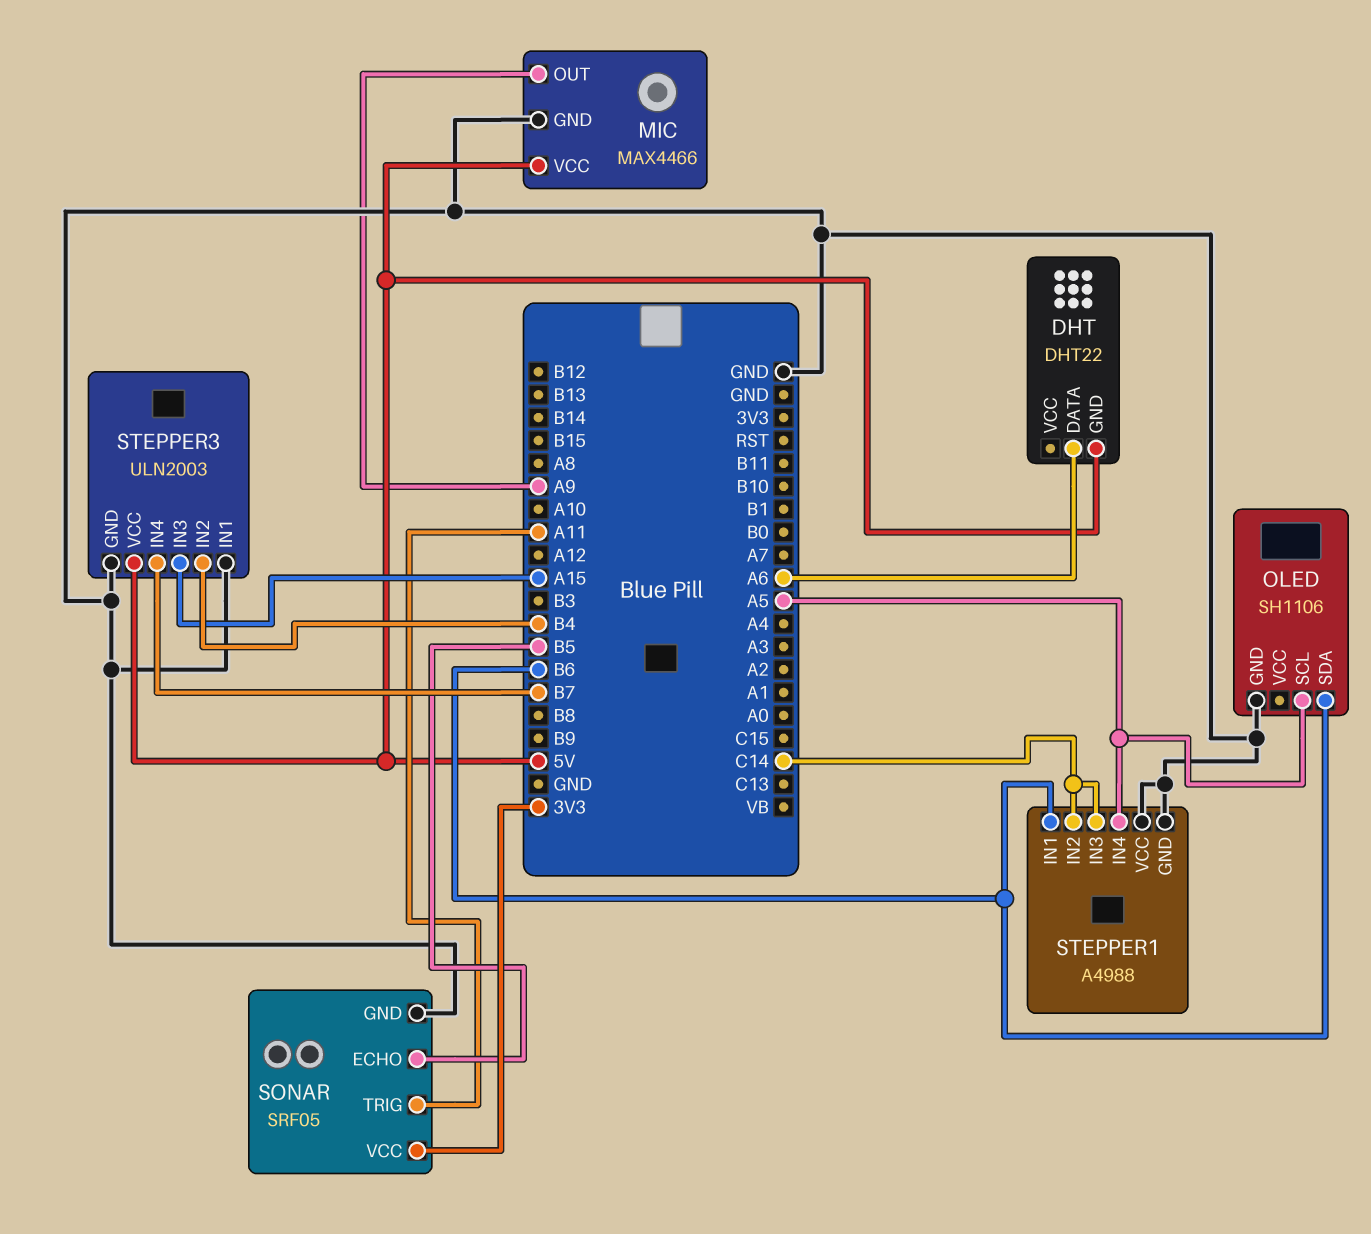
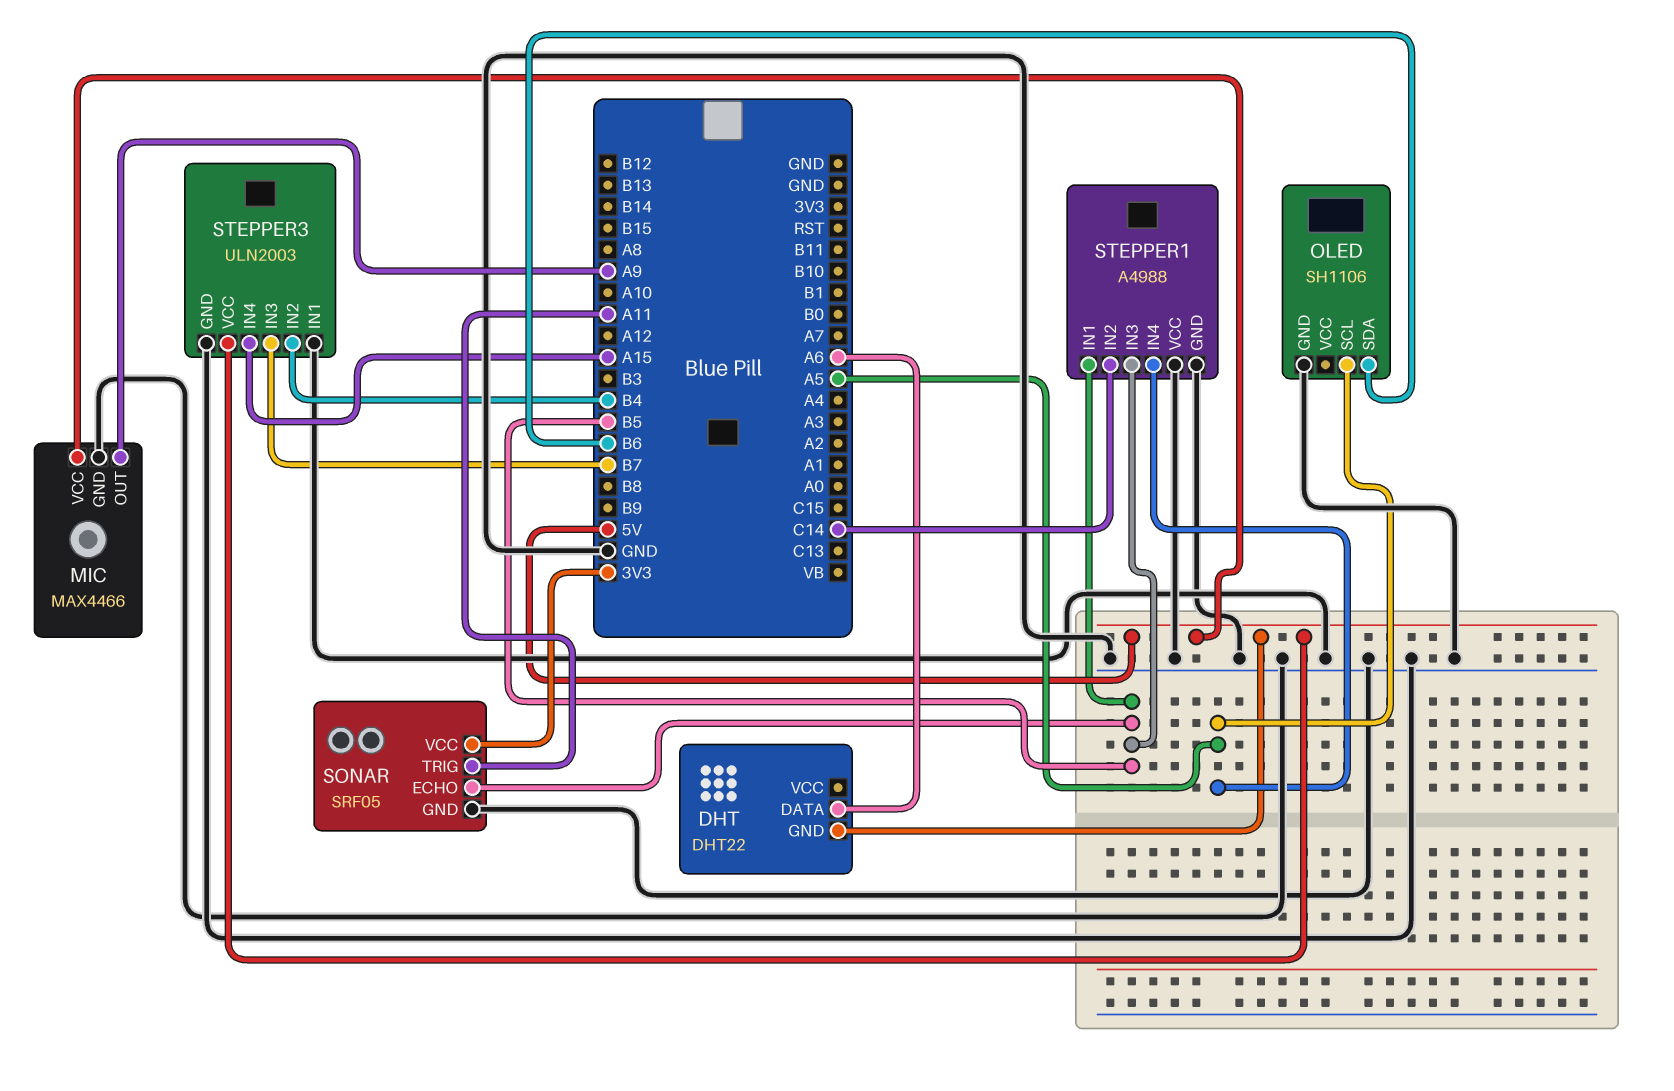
STEPPER1 pin IN1: B6 -> B5
STEPPER1 pin IN3: C14 -> B5
STEPPER3 pin IN3: A15 -> B7
STEPPER3 pin IN4: B7 -> A15

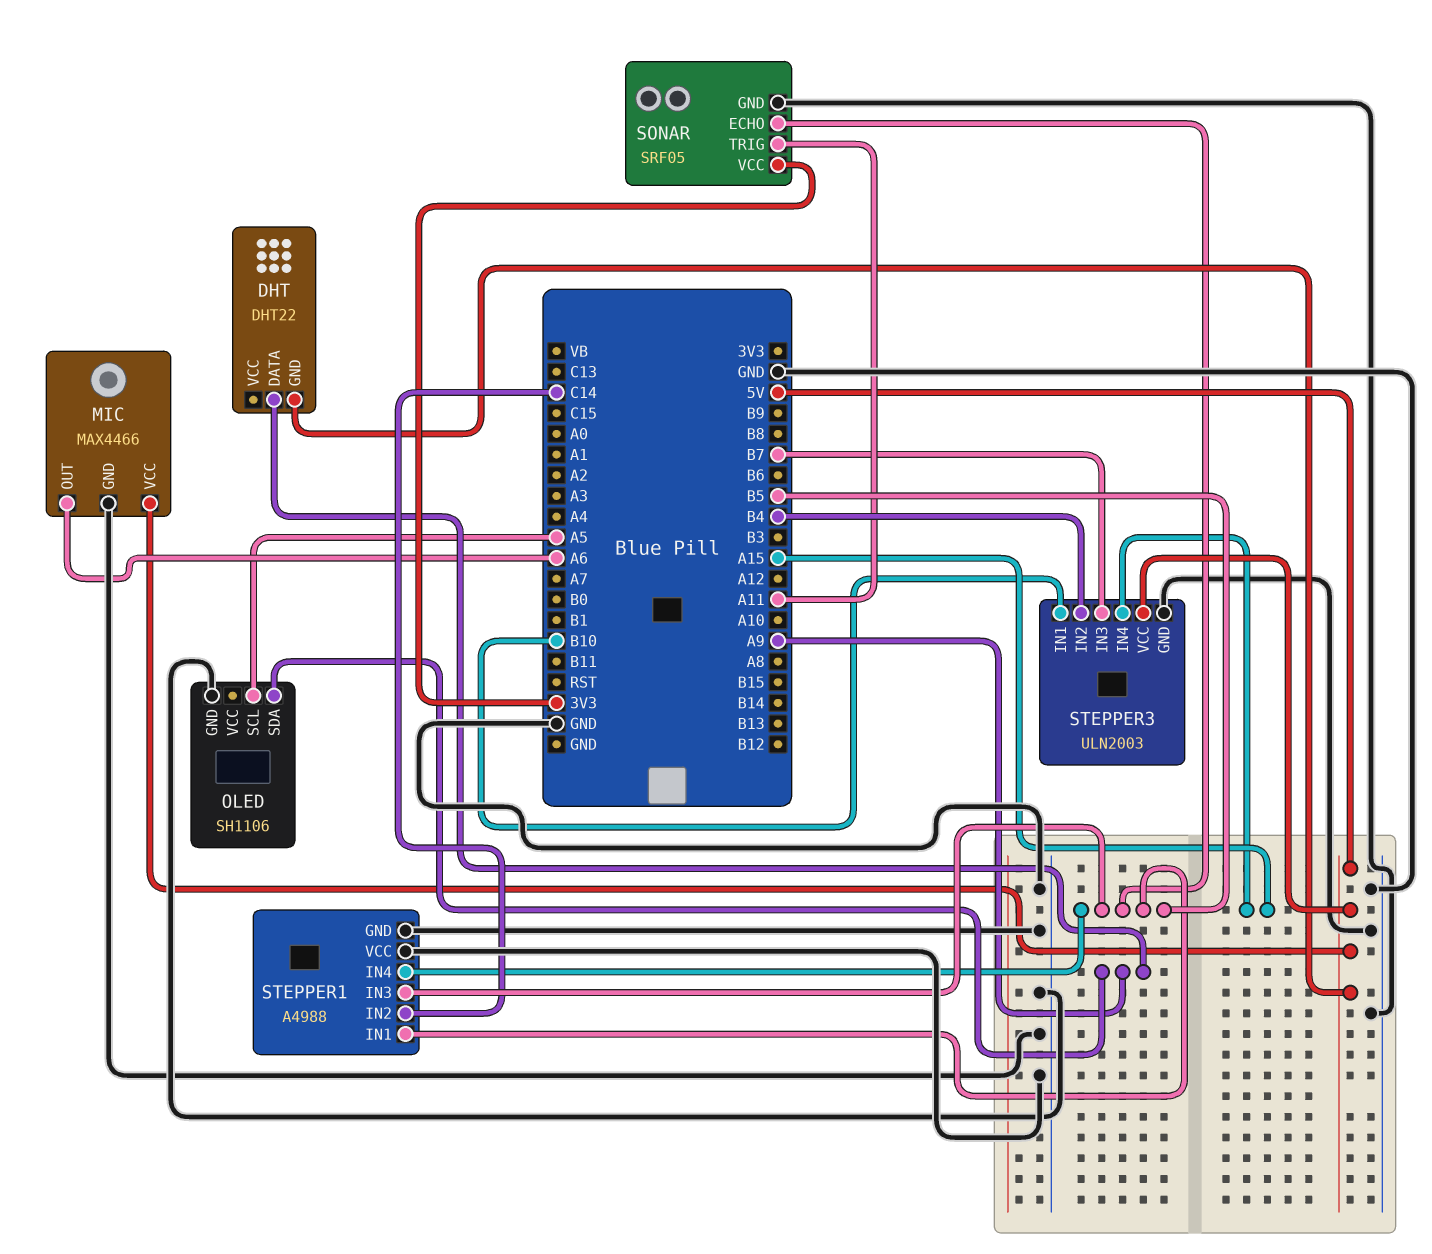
DHT pin DATA: A6 -> A9
MIC pin OUT: A9 -> A6
OLED pin SDA: B6 -> A9
STEPPER1 pin IN4: A5 -> B5
STEPPER3 pin IN1: GND -> B10

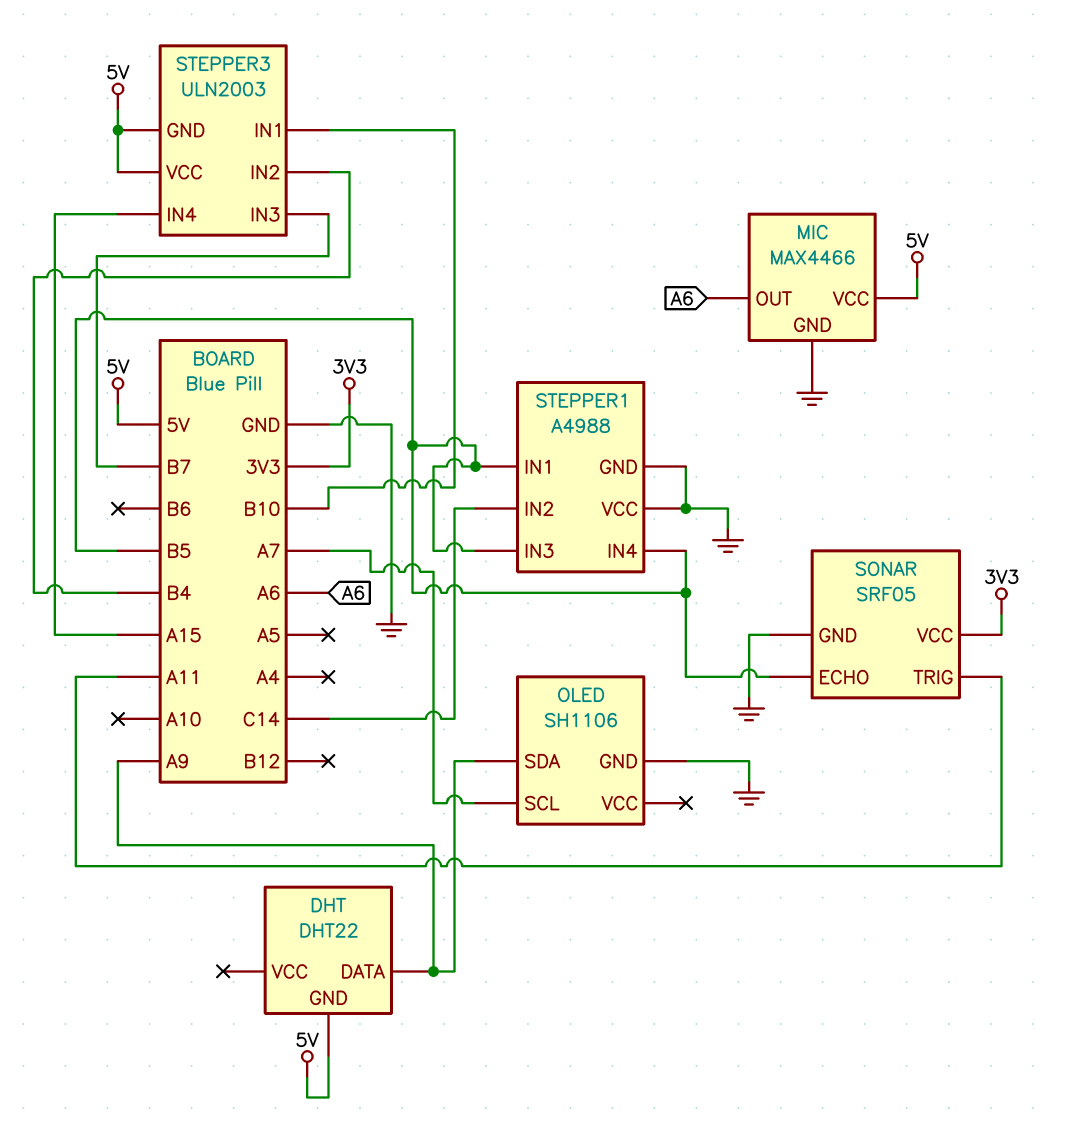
OLED pin SCL: A5 -> A7
STEPPER3 pin GND: GND -> 5V

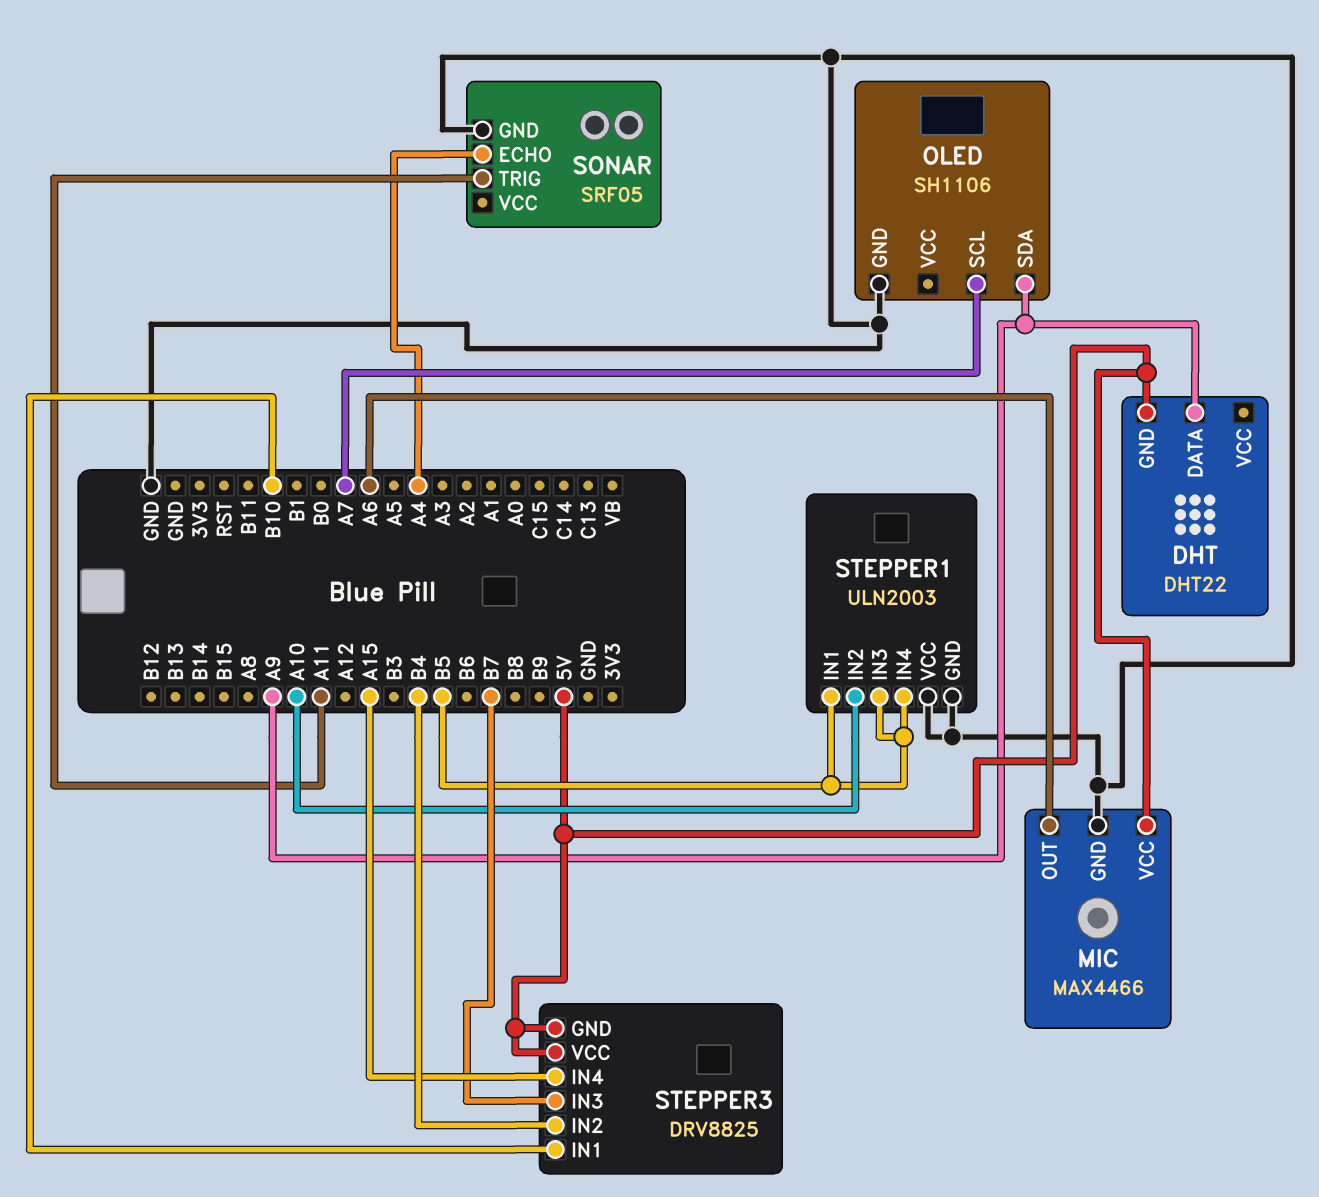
SONAR pin ECHO: B5 -> A4
SONAR pin VCC: 3V3 -> none
STEPPER1: A4988 -> ULN2003
STEPPER1 pin IN2: C14 -> A10
STEPPER3: ULN2003 -> DRV8825

